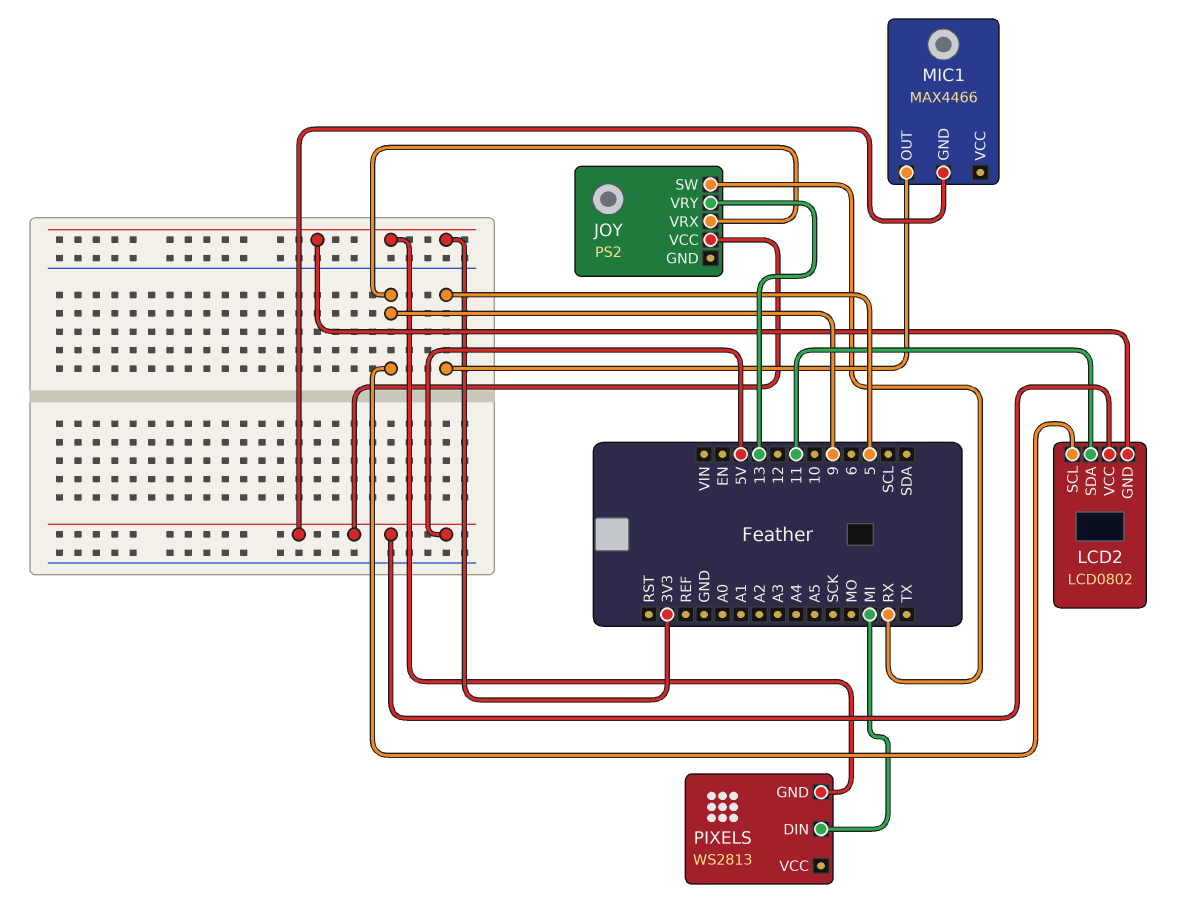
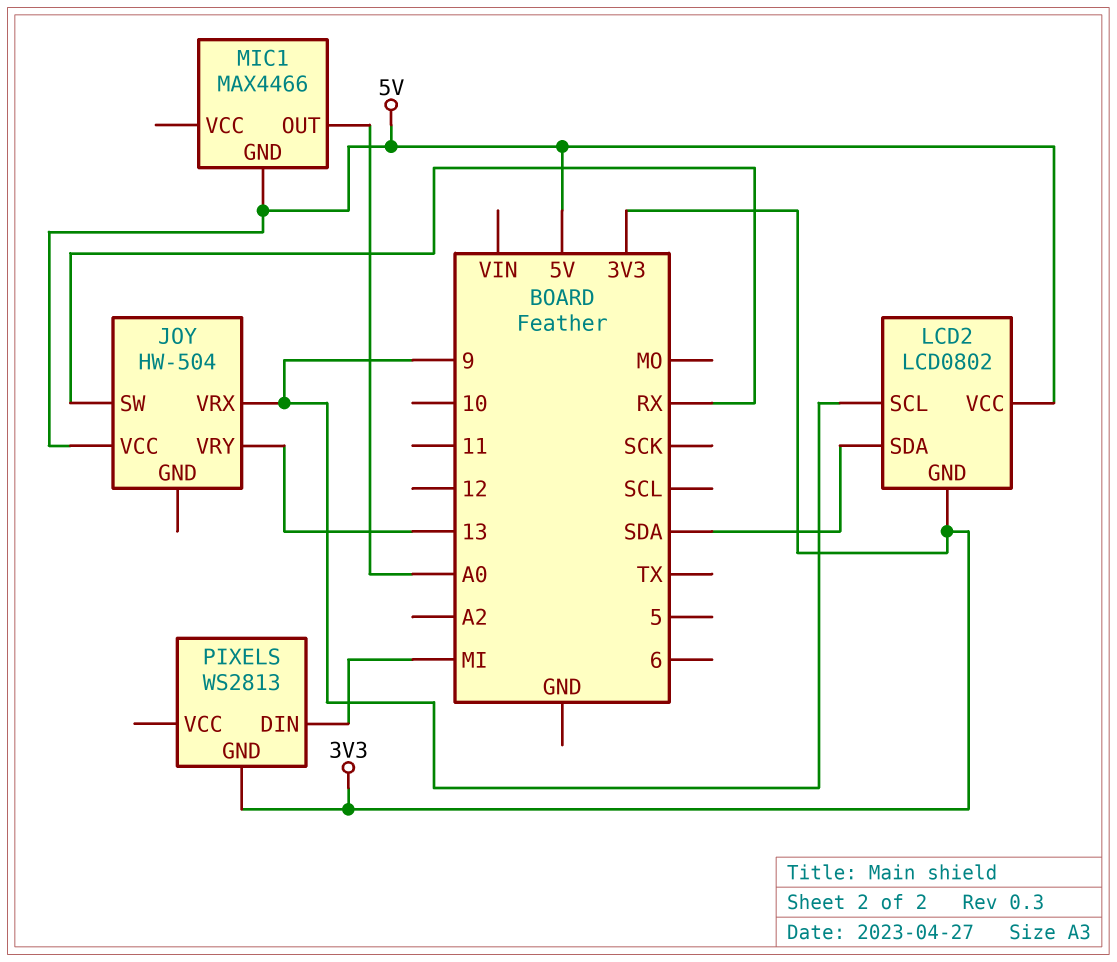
JOY: PS2 -> HW-504
LCD2 pin SDA: 11 -> SDA
MIC1 pin OUT: 5 -> A0

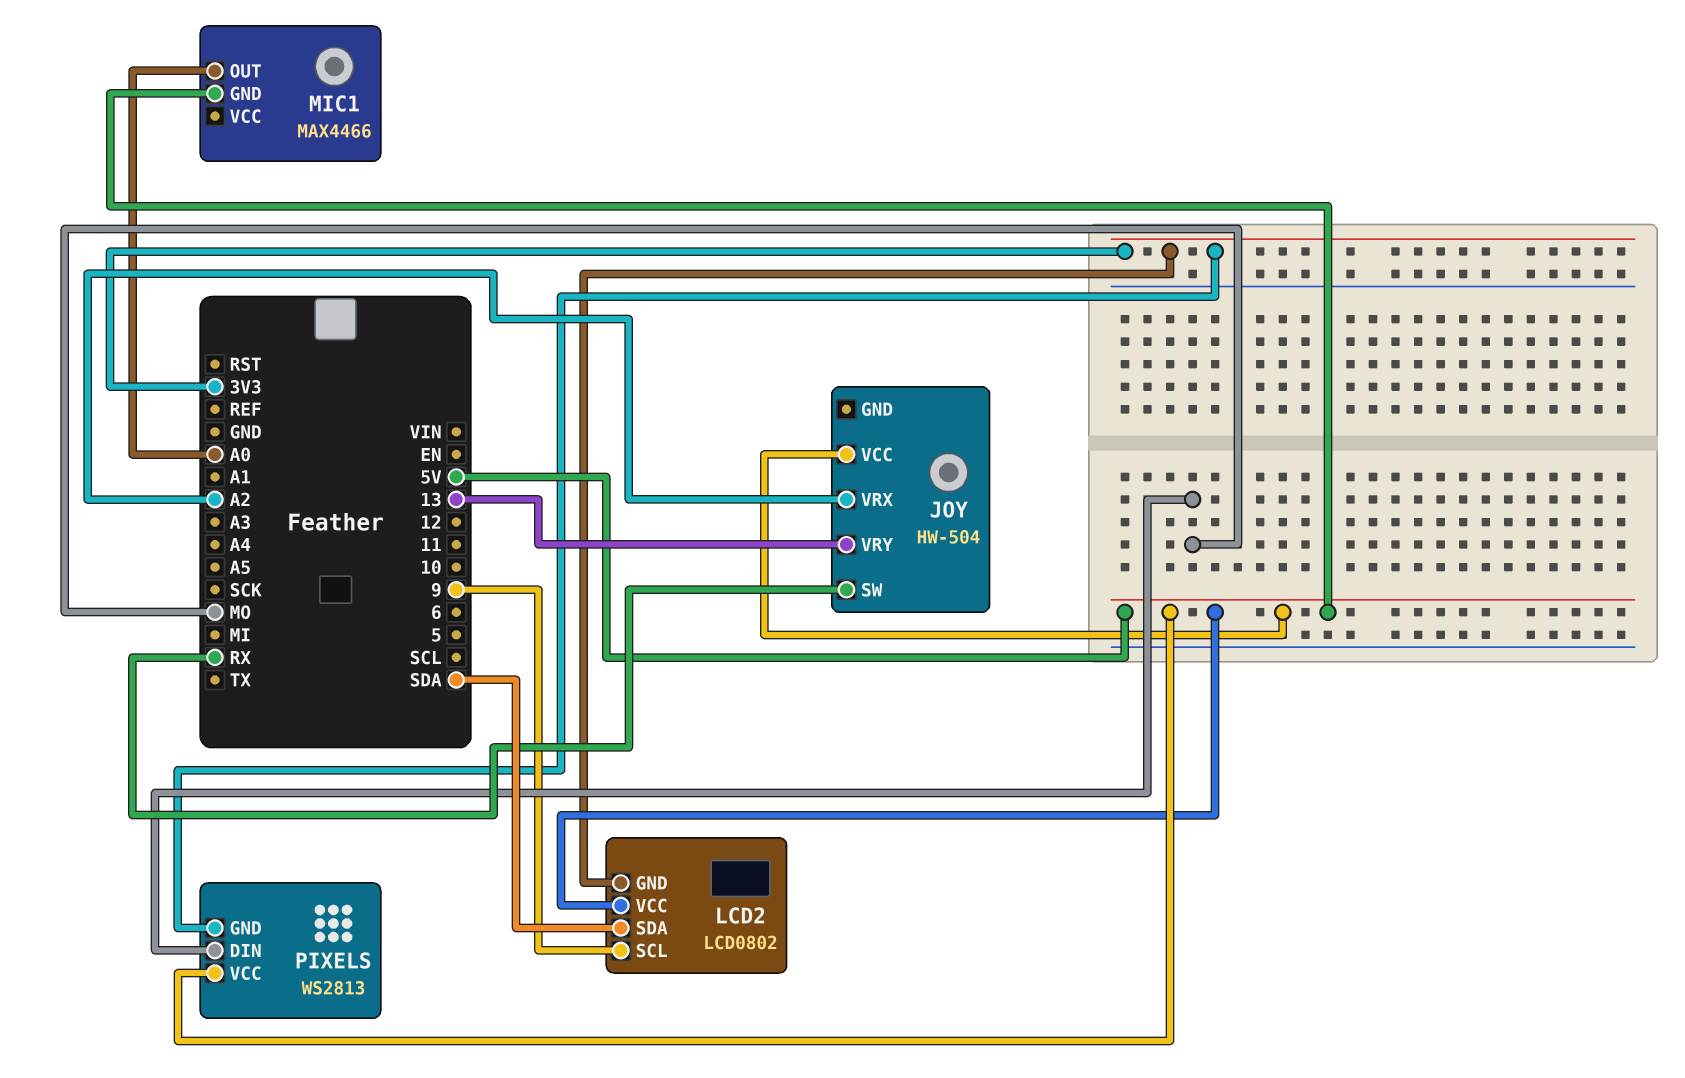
JOY pin VRX: 9 -> A2
PIXELS pin DIN: MI -> MO
PIXELS pin VCC: none -> 5V

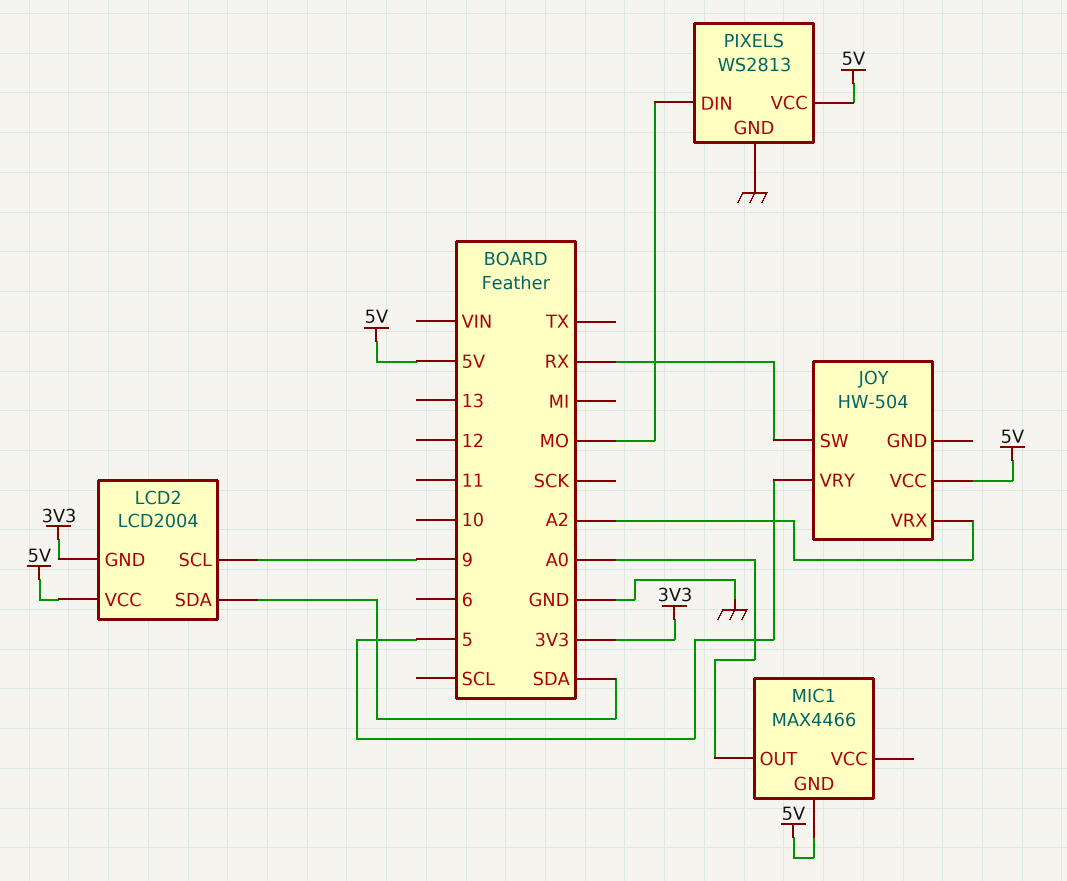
JOY pin VRY: 13 -> 5
LCD2: LCD0802 -> LCD2004
PIXELS pin GND: 3V3 -> GND

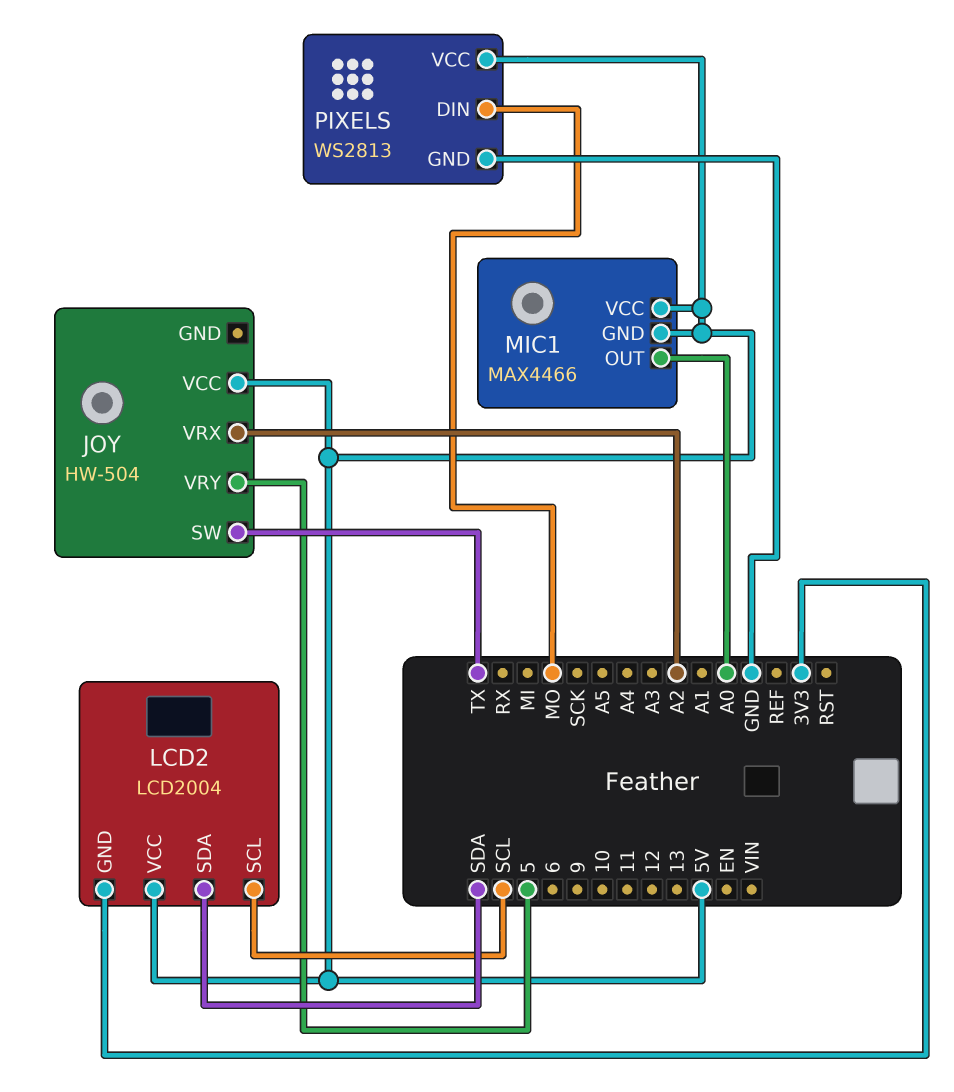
JOY pin SW: RX -> TX
LCD2 pin SCL: 9 -> SCL
MIC1 pin VCC: none -> 5V

